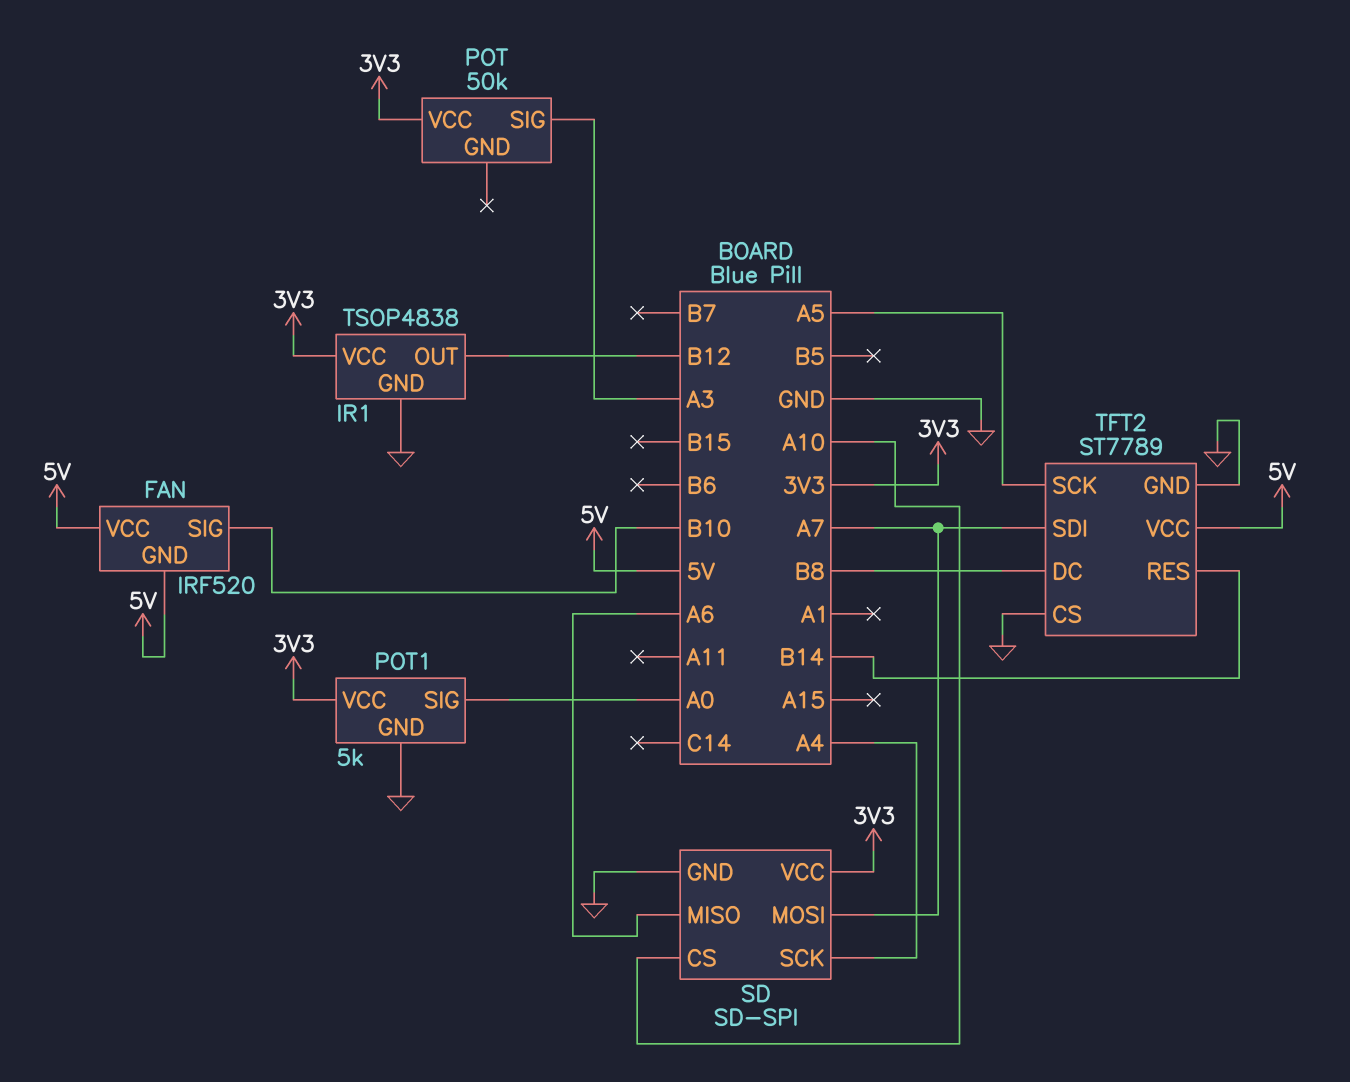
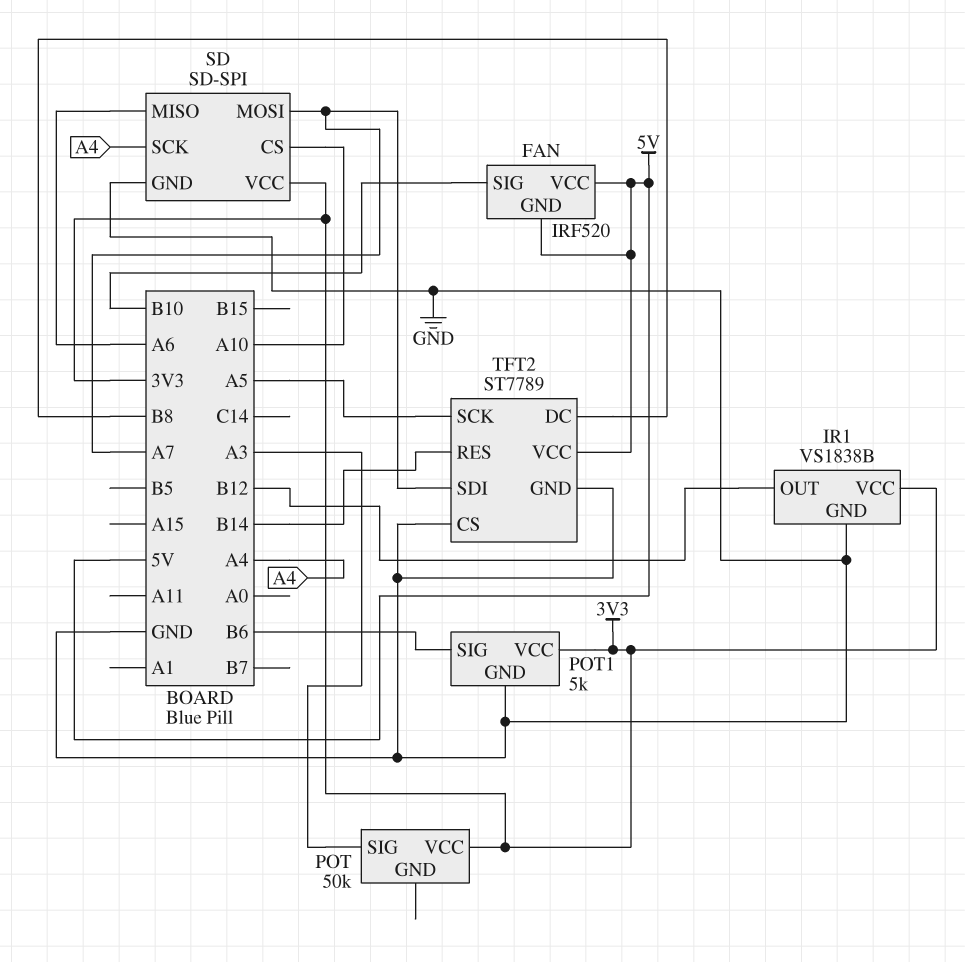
IR1: TSOP4838 -> VS1838B
POT1 pin SIG: A0 -> B6

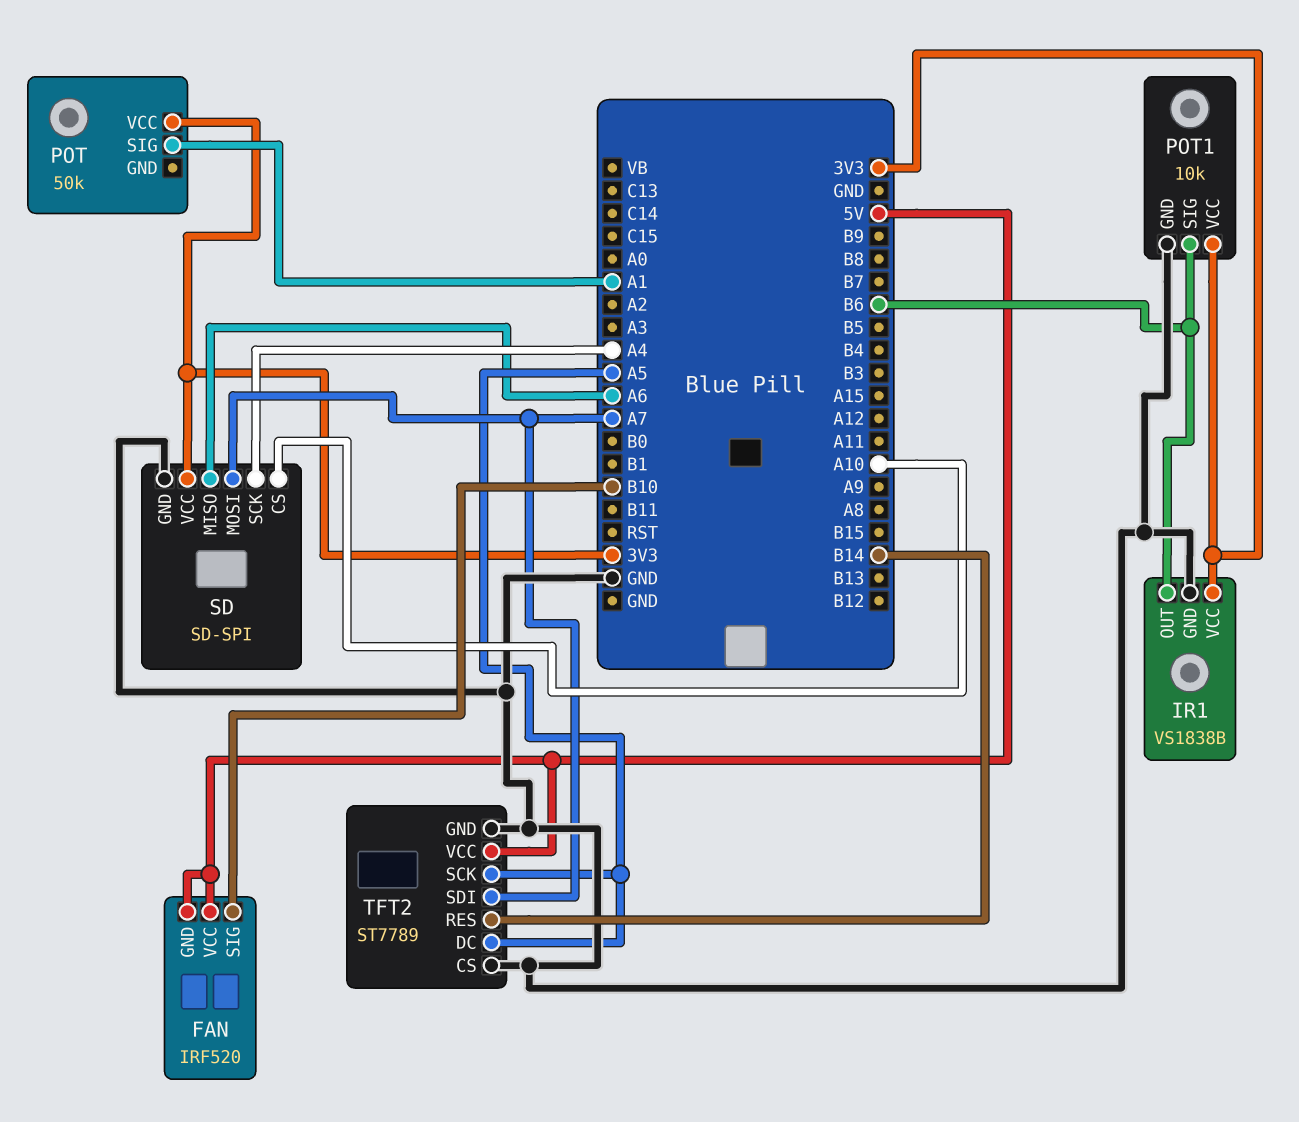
IR1 pin OUT: B12 -> B6
POT pin SIG: A3 -> A1
POT1: 5k -> 10k
TFT2 pin DC: B8 -> A5

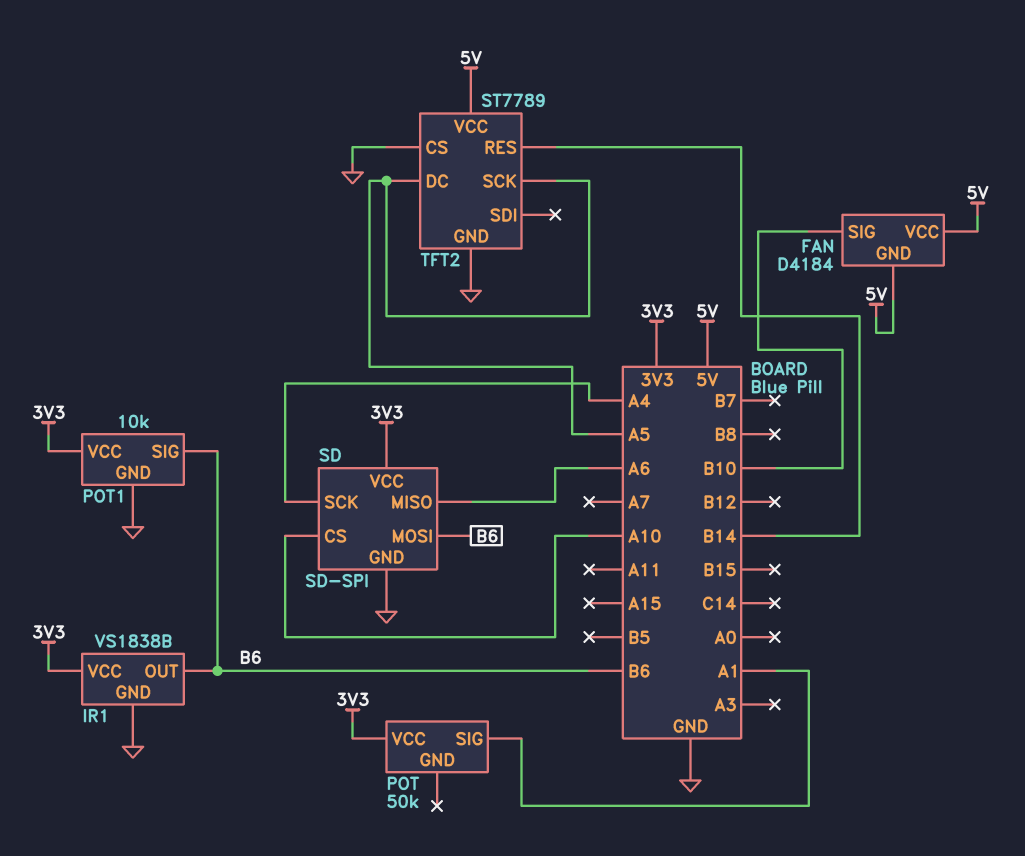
FAN: IRF520 -> D4184
SD pin MOSI: A7 -> B6
TFT2 pin SDI: A7 -> none

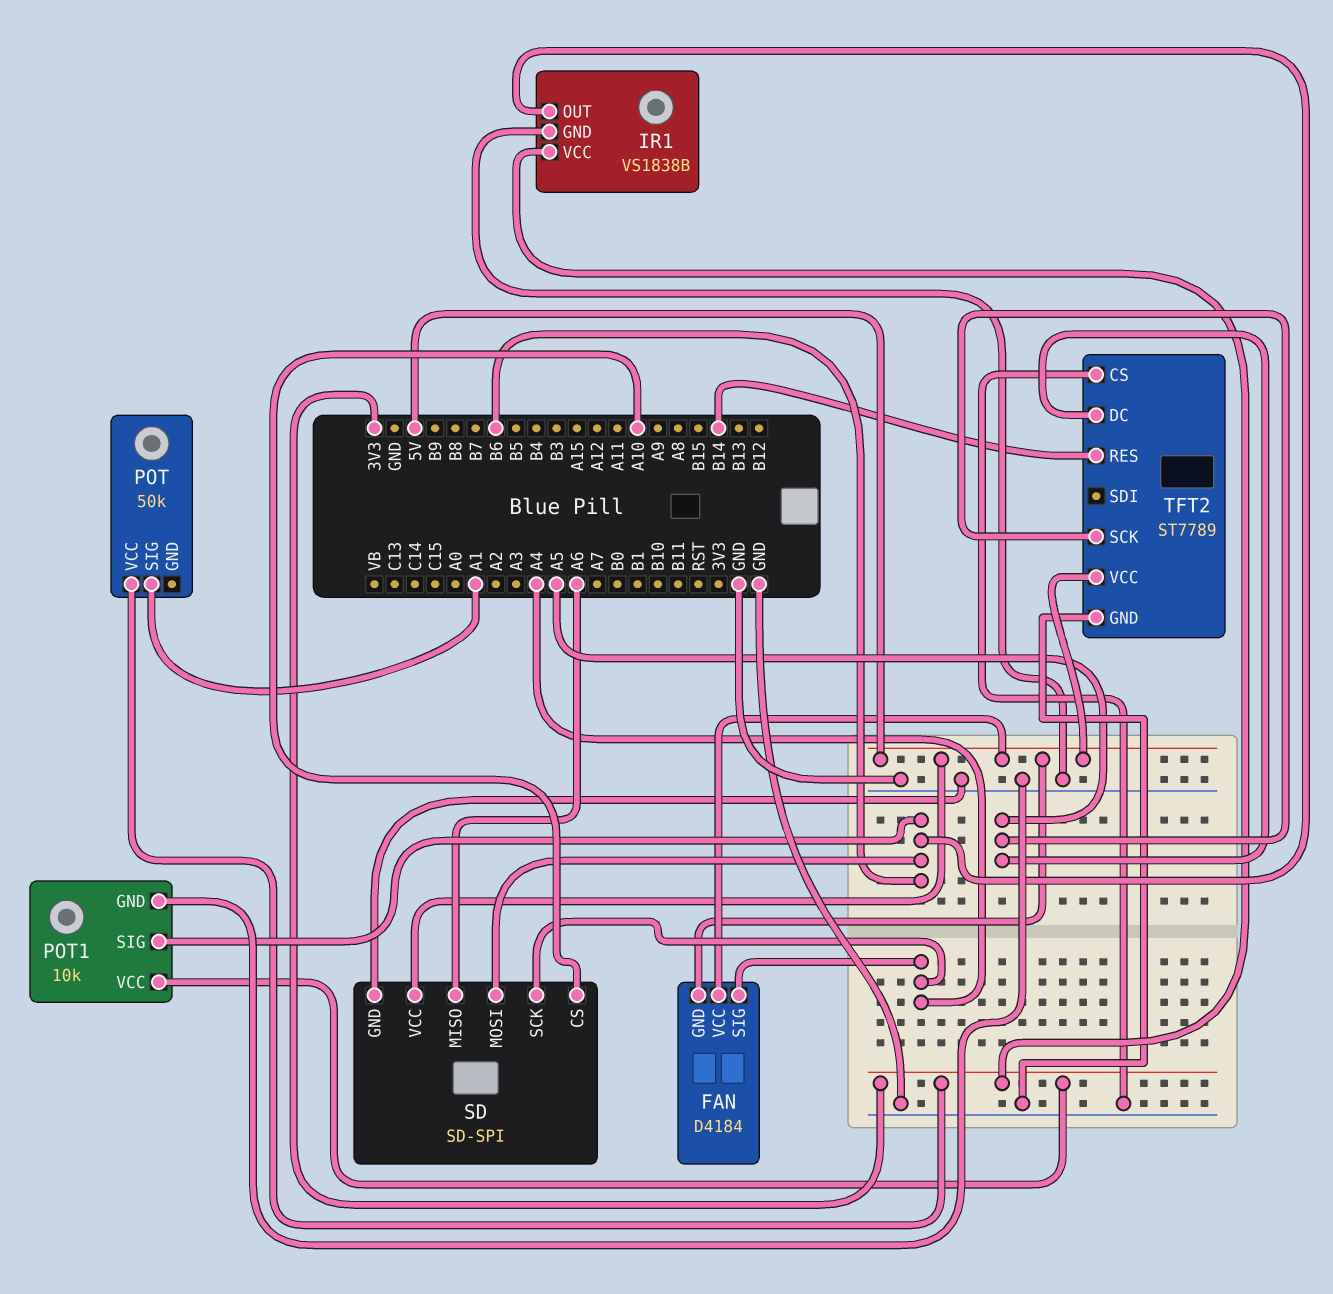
FAN pin SIG: B10 -> A4
SD pin VCC: 3V3 -> 5V

